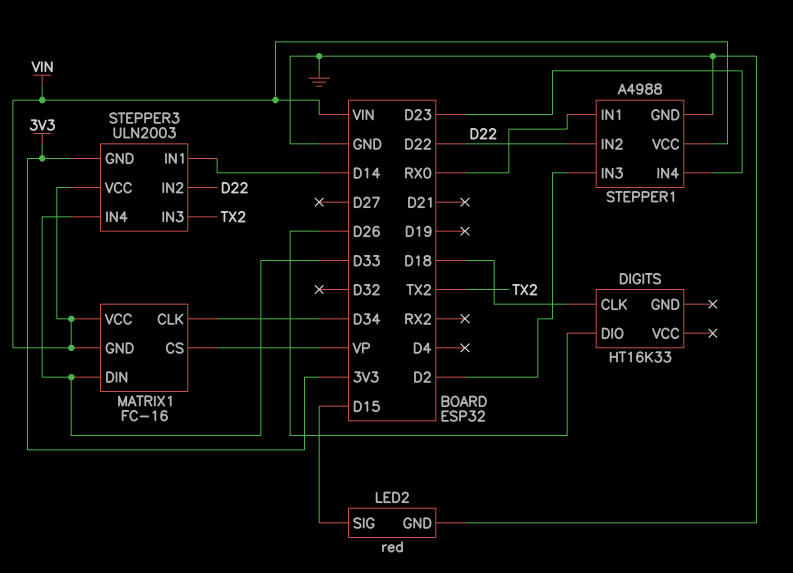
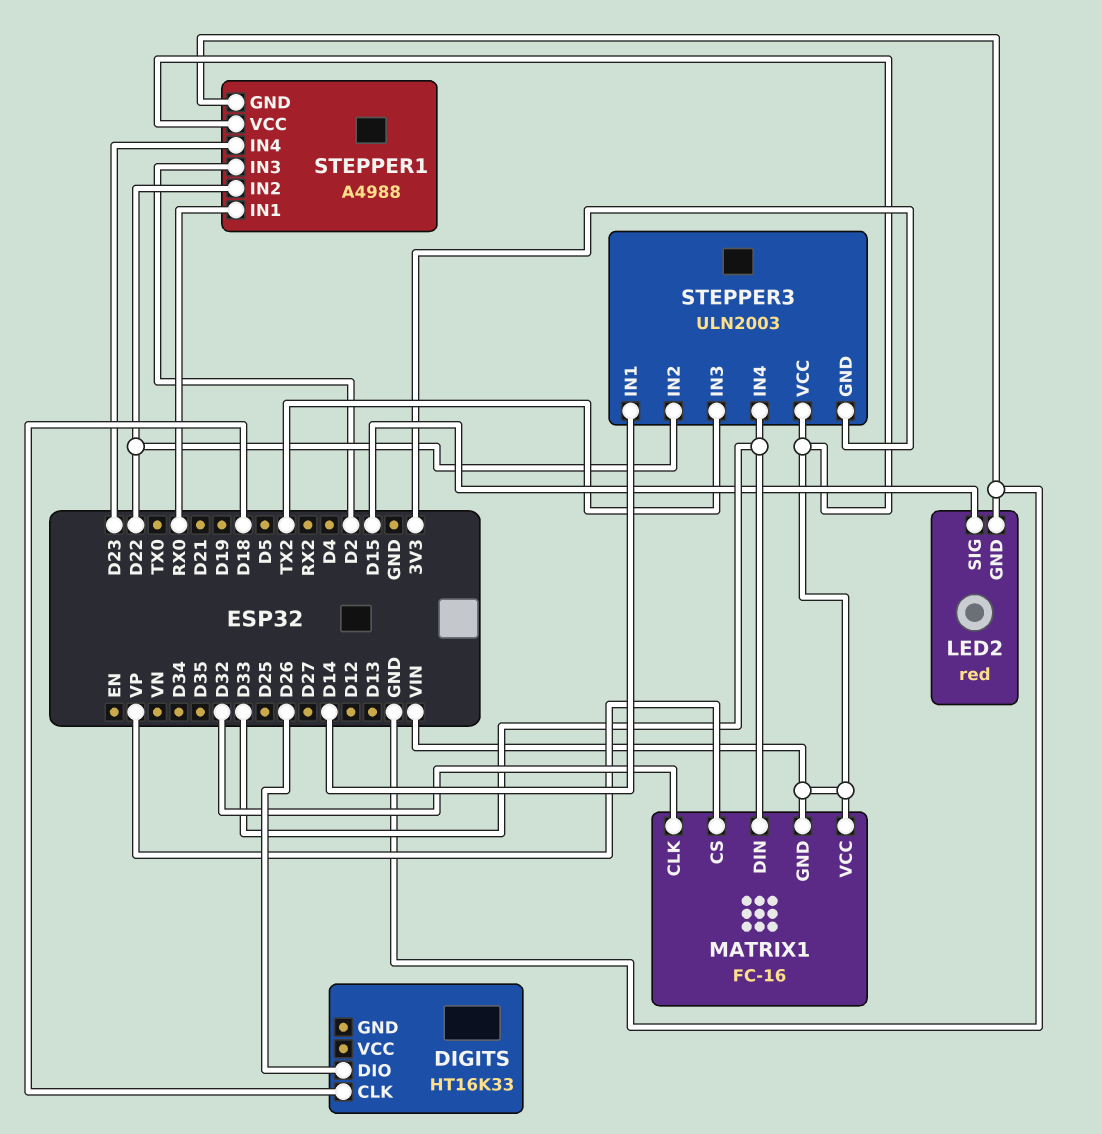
MATRIX1 pin CLK: D34 -> D32

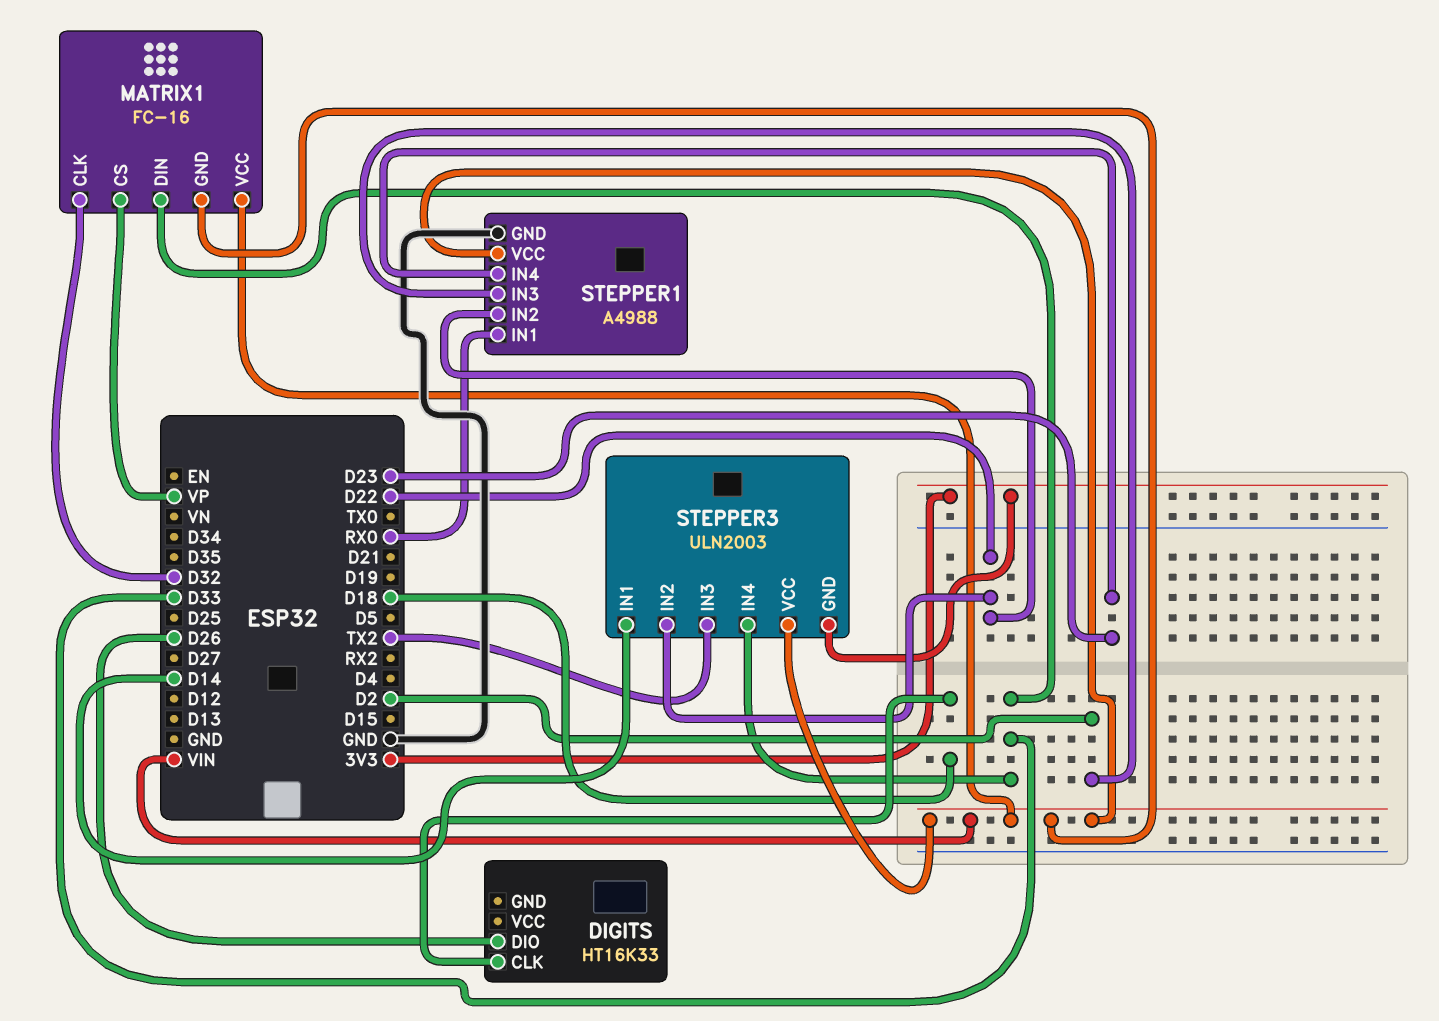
LED2: red -> none
LED2 pin GND: GND -> none
LED2 pin SIG: D15 -> none

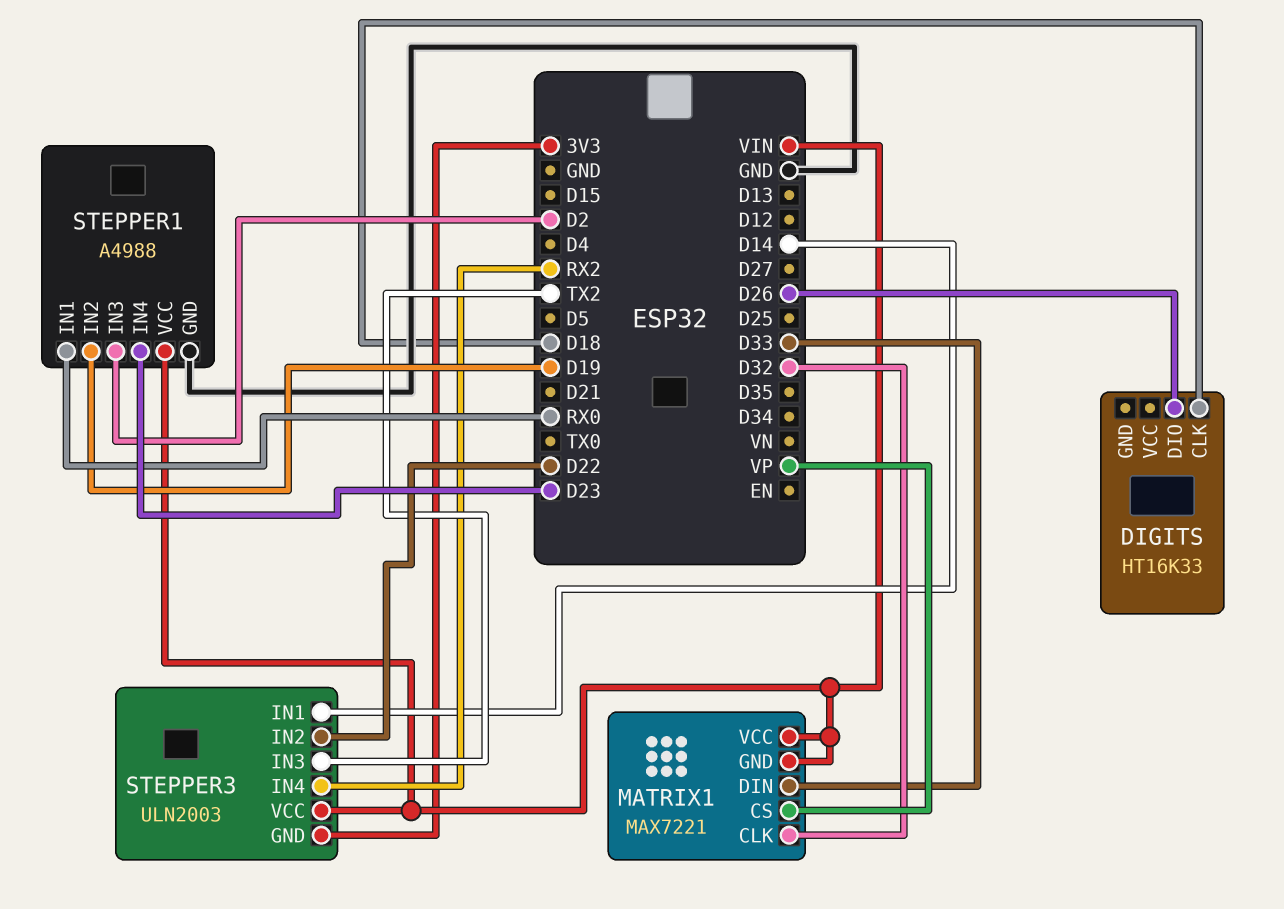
MATRIX1: FC-16 -> MAX7221
STEPPER1 pin IN2: D22 -> D19
STEPPER3 pin IN4: D33 -> RX2

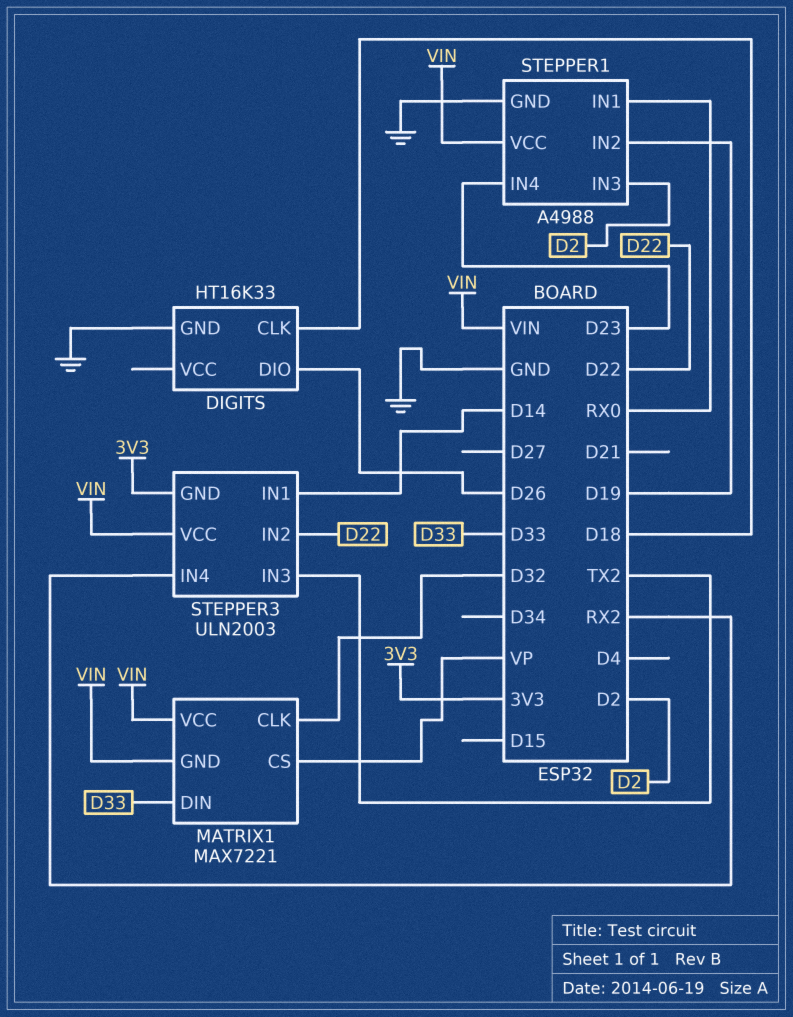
DIGITS pin GND: none -> GND

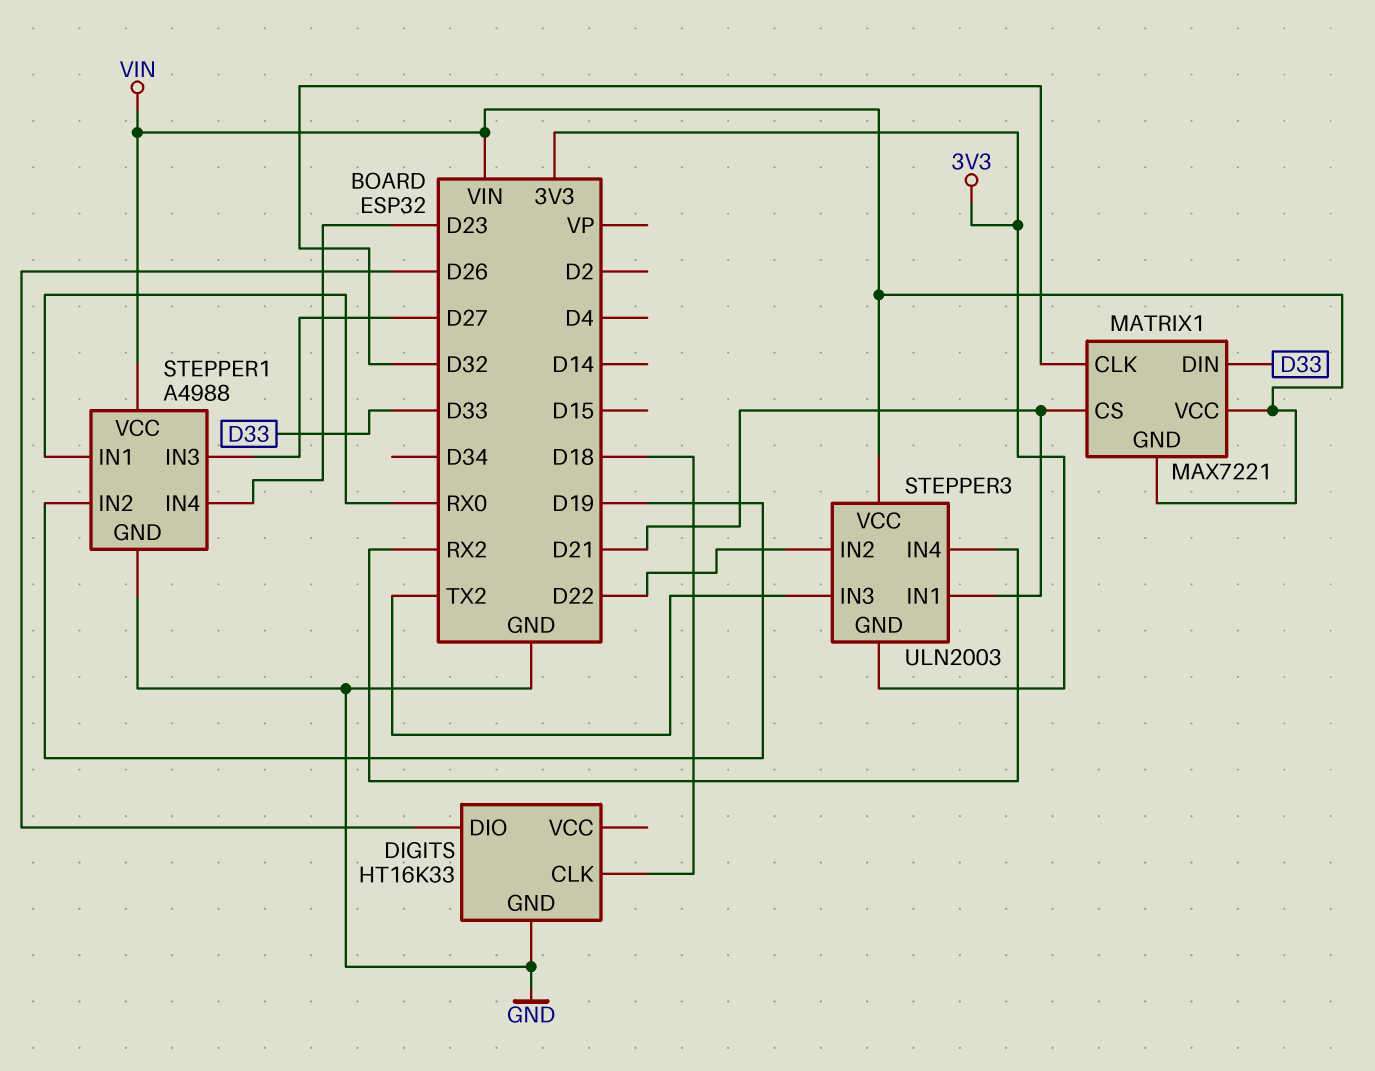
MATRIX1 pin CS: VP -> D21
STEPPER1 pin IN3: D2 -> D27
STEPPER3 pin IN1: D14 -> D21

